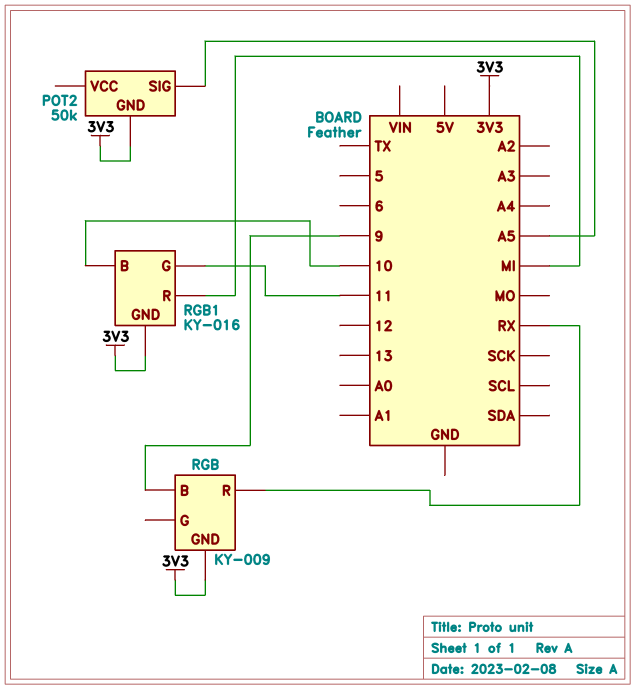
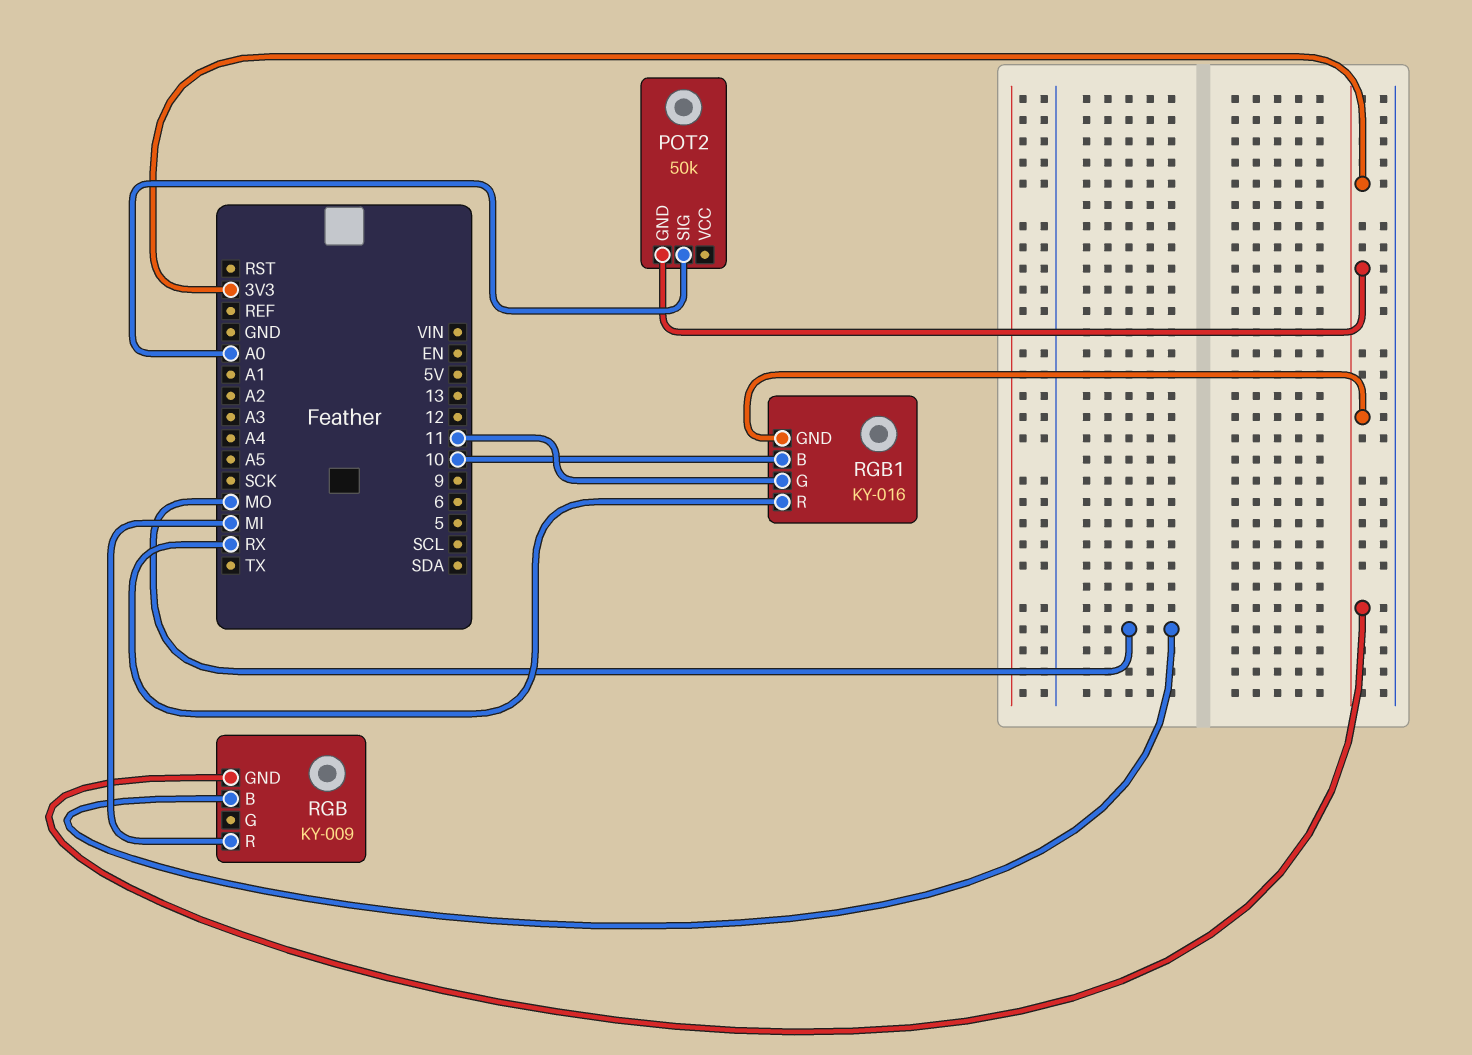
POT2 pin SIG: A5 -> A0
RGB pin B: 9 -> MO
RGB pin R: RX -> MI
RGB1 pin R: MI -> RX

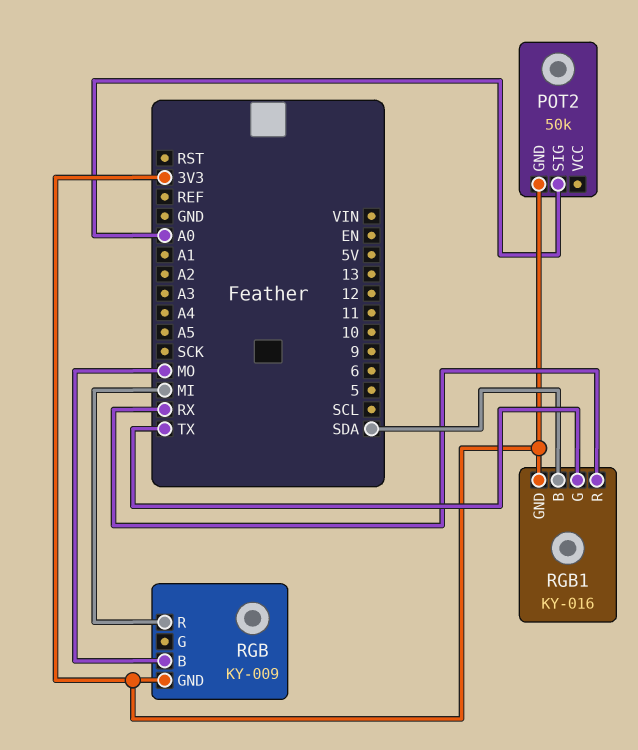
RGB1 pin B: 10 -> SDA
RGB1 pin G: 11 -> TX

